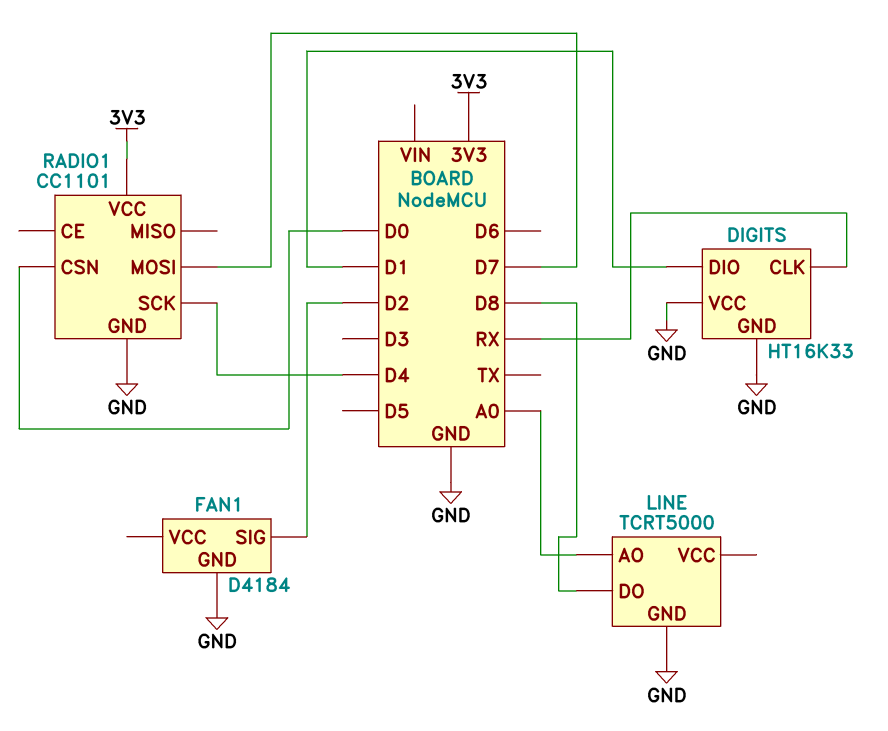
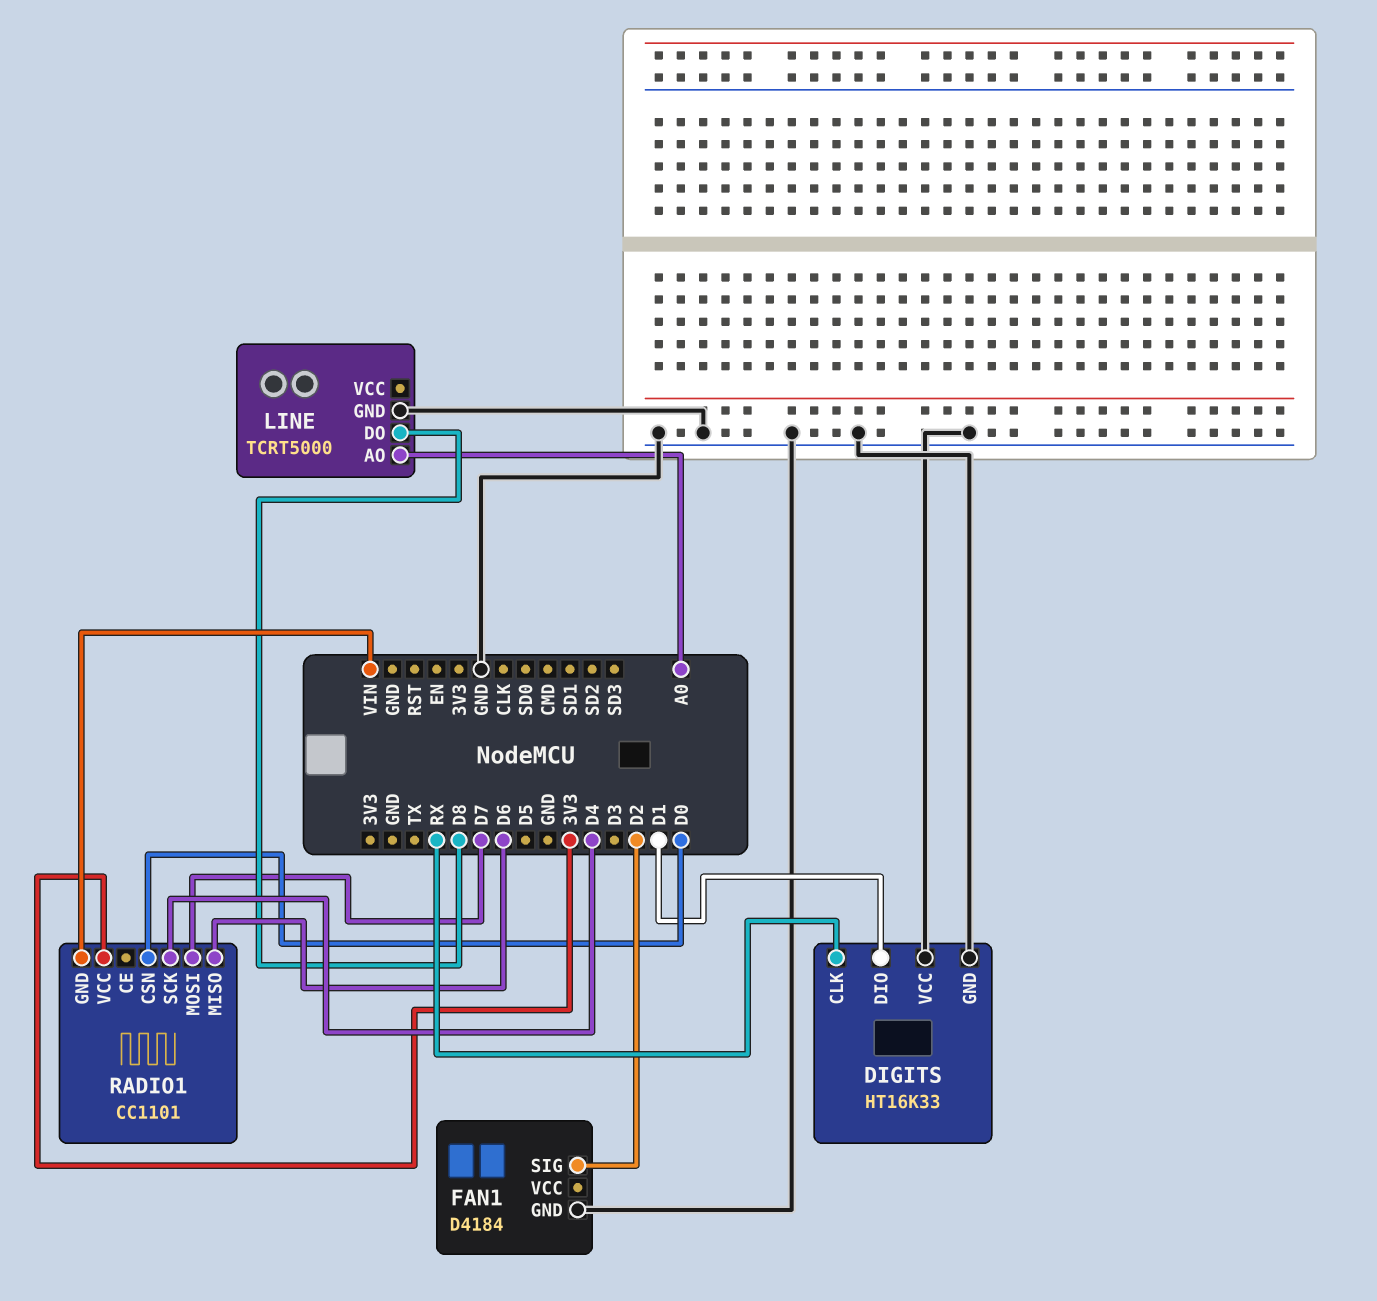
RADIO1 pin GND: GND -> VIN
RADIO1 pin MISO: none -> D6

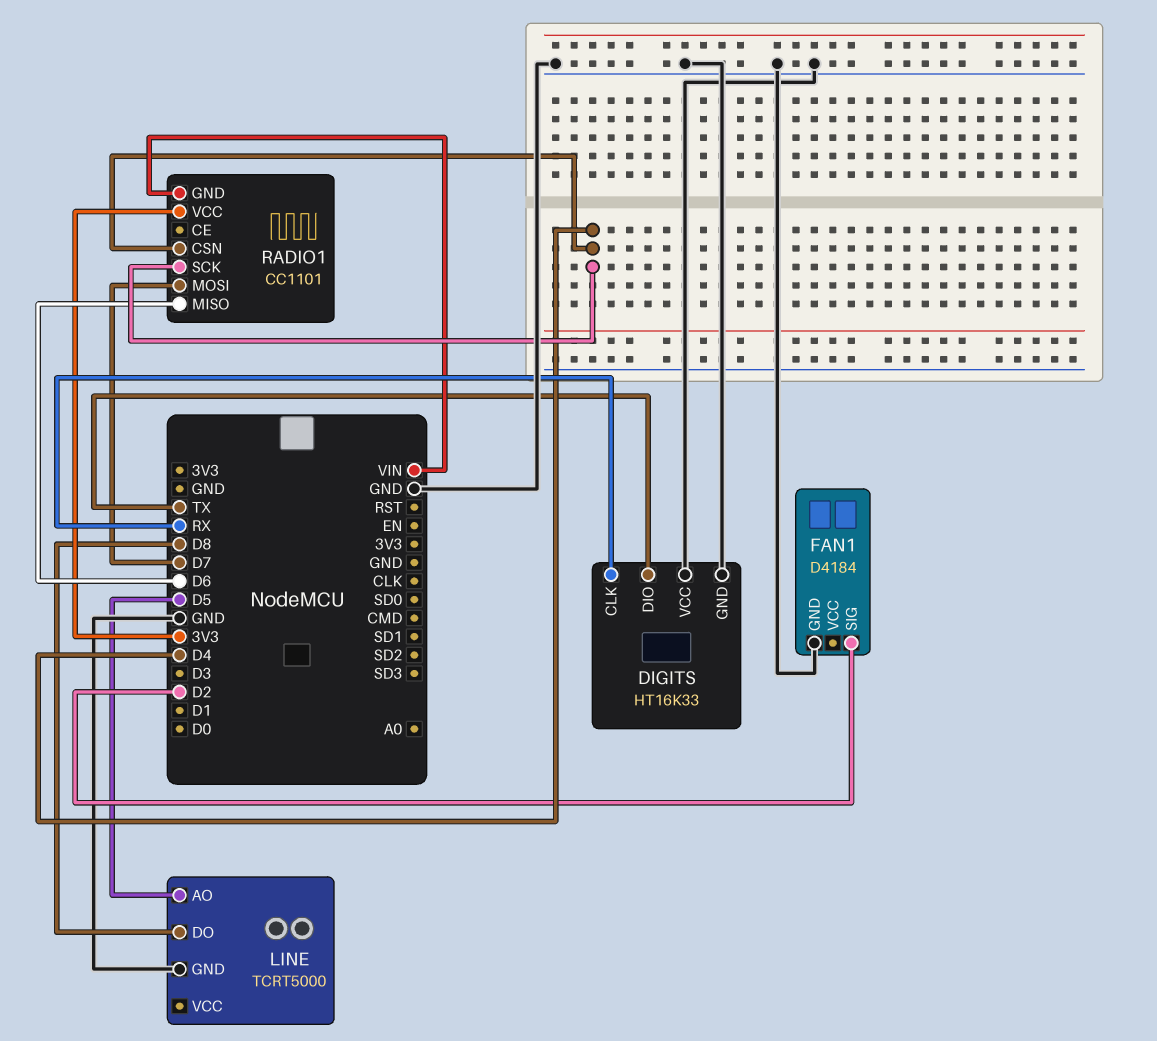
DIGITS pin DIO: D1 -> TX
LINE pin AO: A0 -> D5
RADIO1 pin CSN: D0 -> D4

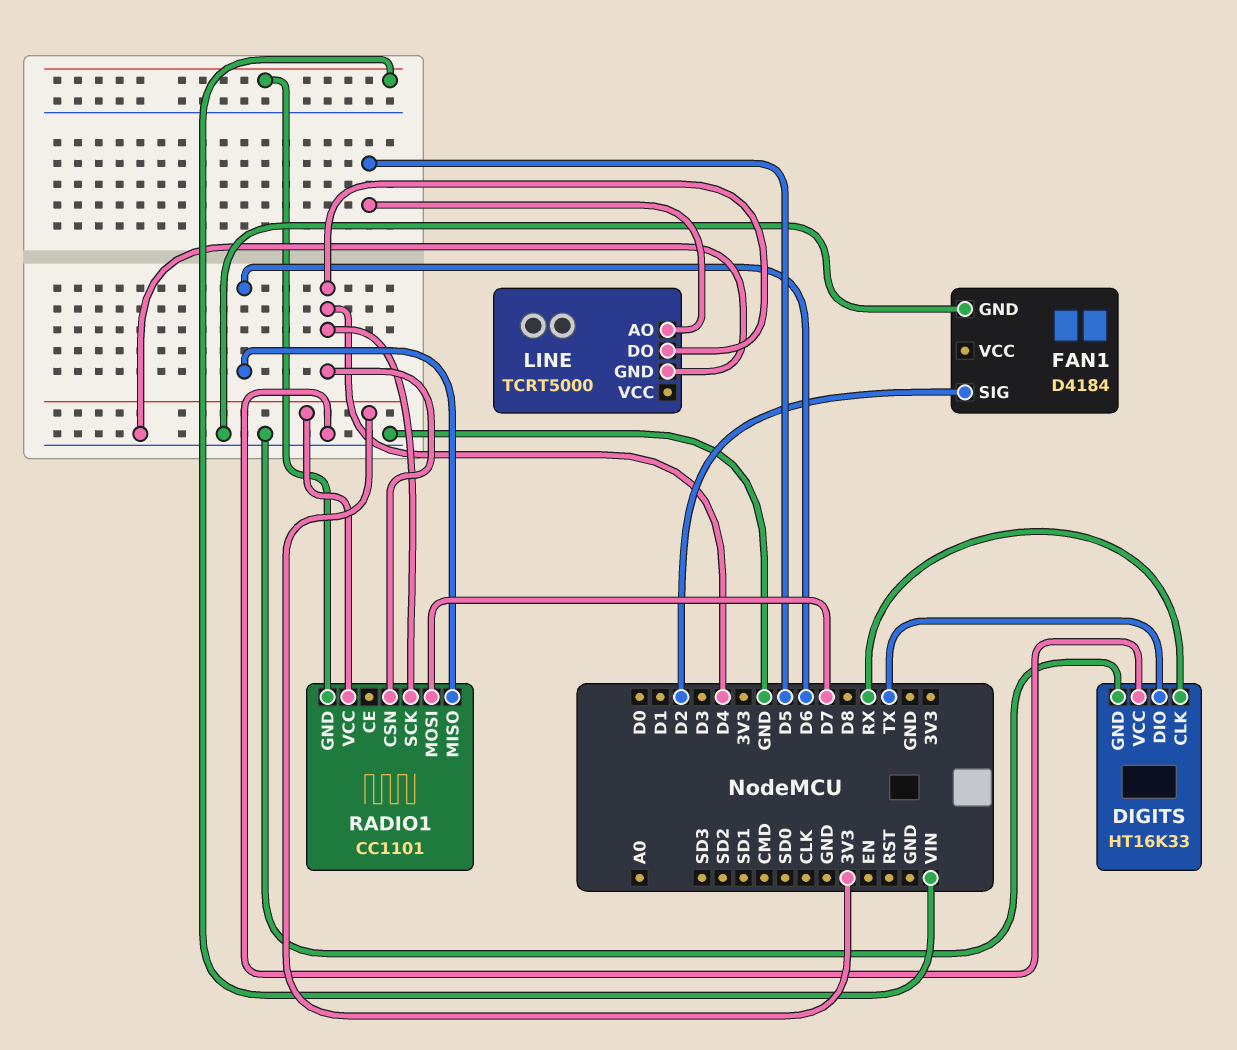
LINE pin DO: D8 -> D4

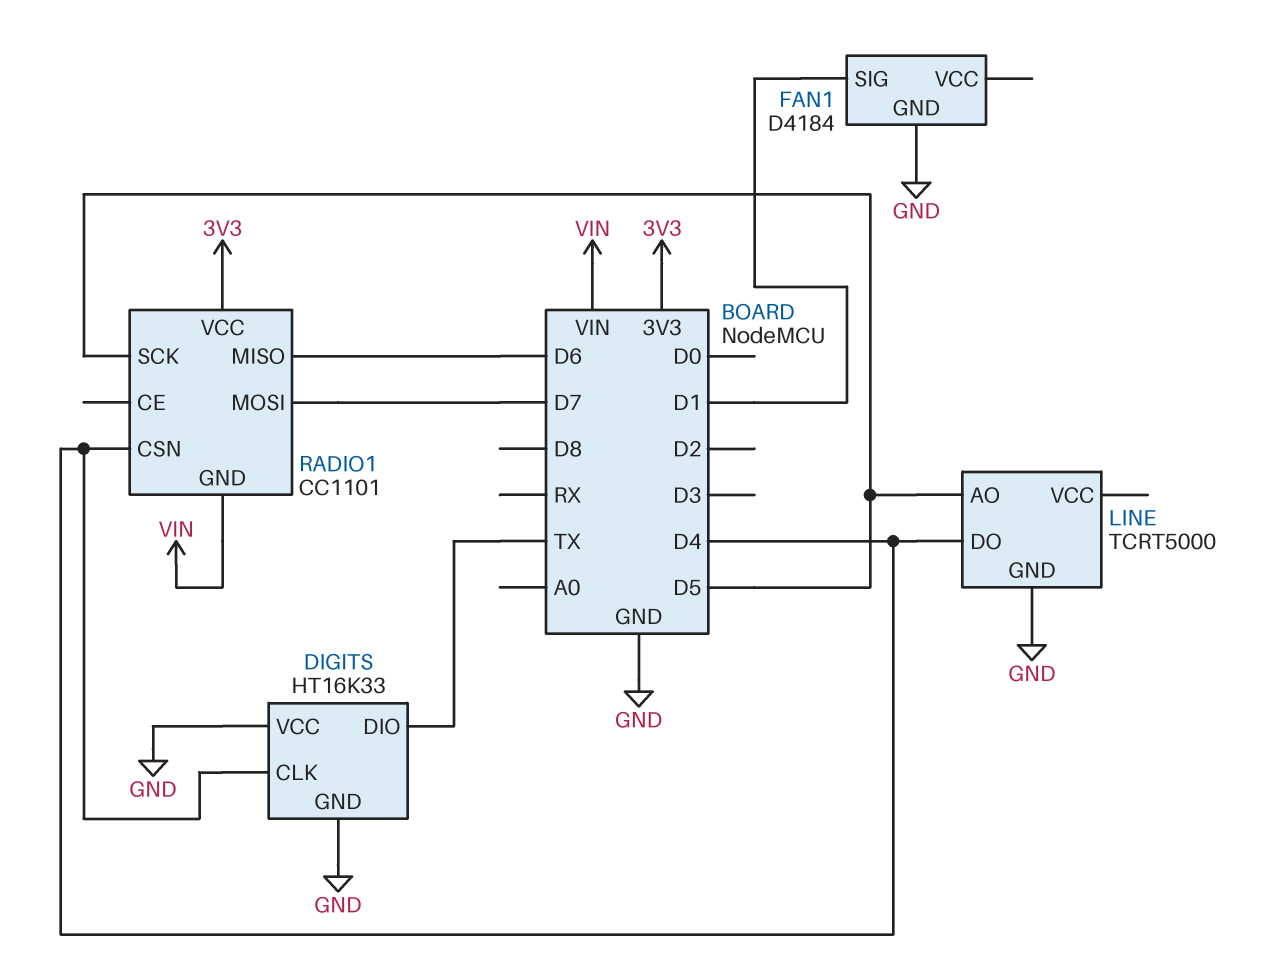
DIGITS pin CLK: RX -> D4
FAN1 pin SIG: D2 -> D1
RADIO1 pin SCK: D4 -> D5

